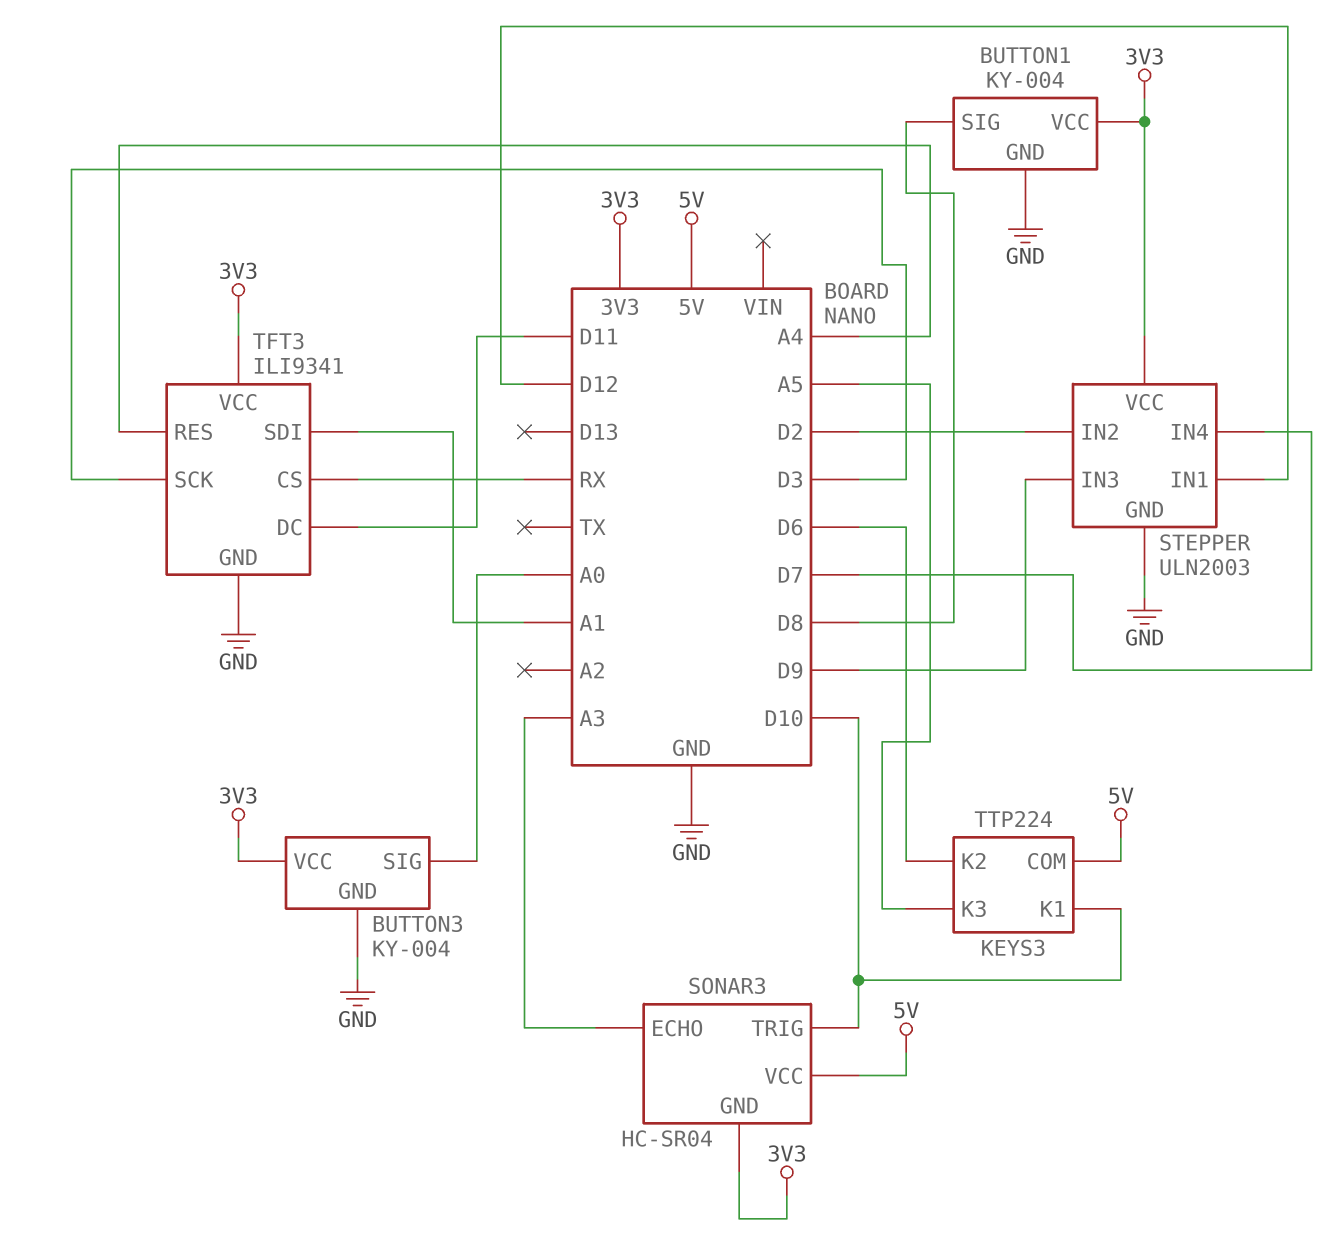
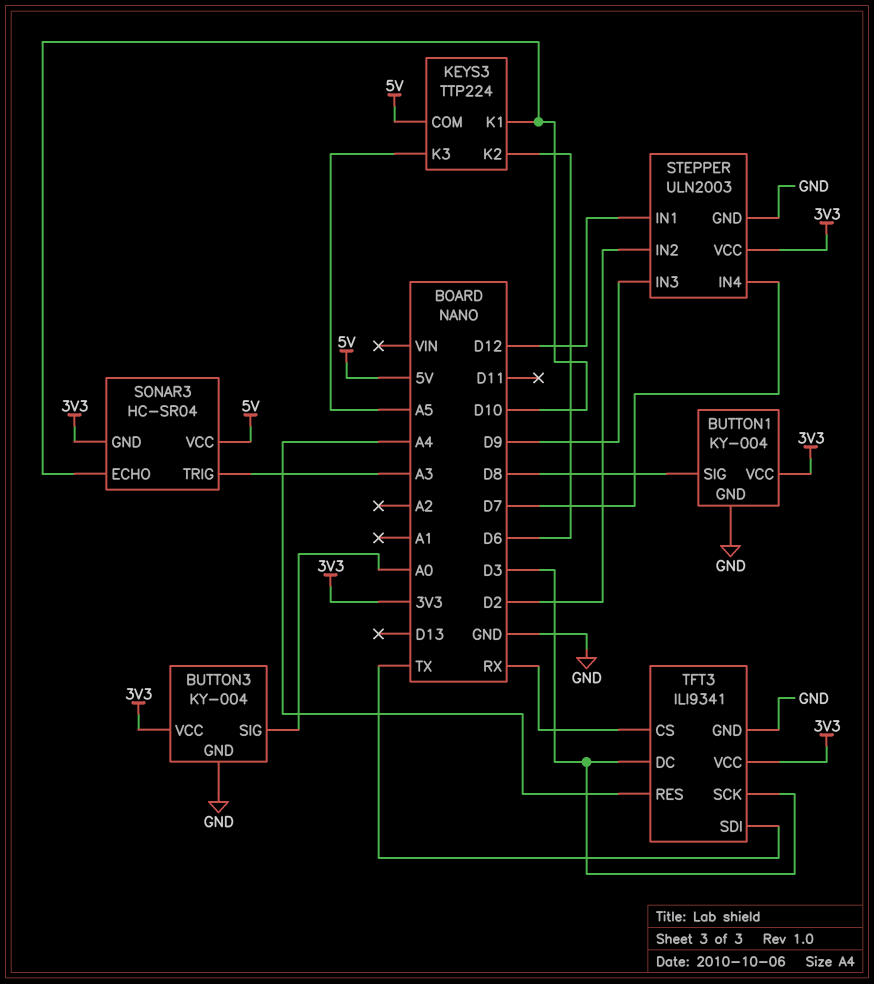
SONAR3 pin ECHO: A3 -> D10
SONAR3 pin TRIG: D10 -> A3
TFT3 pin DC: D11 -> D3
TFT3 pin SDI: A1 -> TX

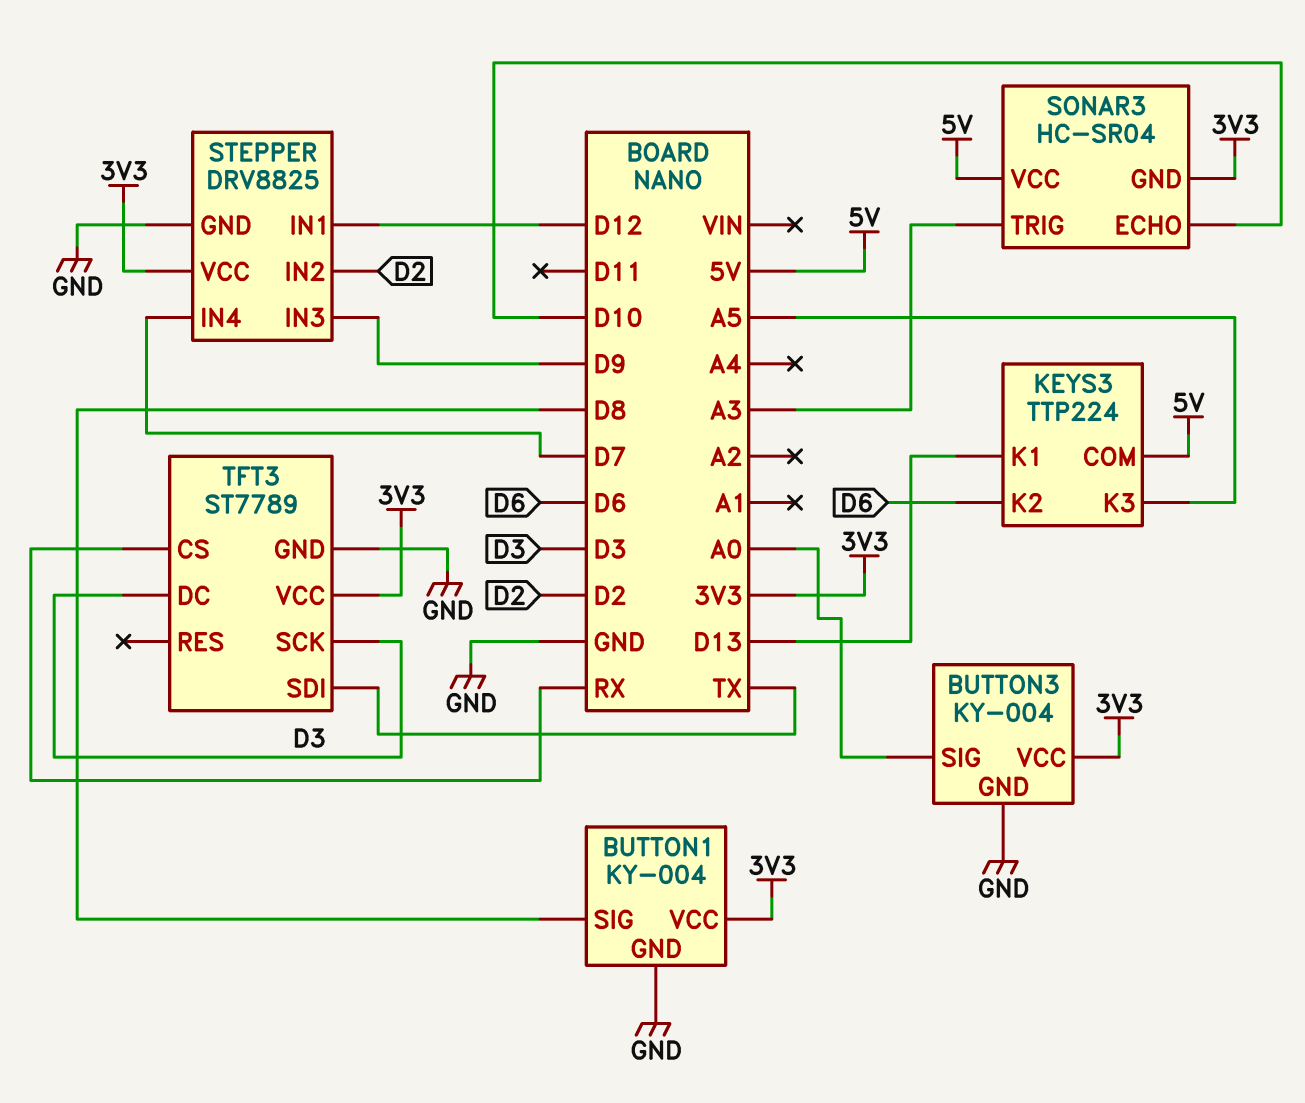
KEYS3 pin K1: D10 -> D13
STEPPER: ULN2003 -> DRV8825
TFT3: ILI9341 -> ST7789
TFT3 pin RES: A4 -> none

